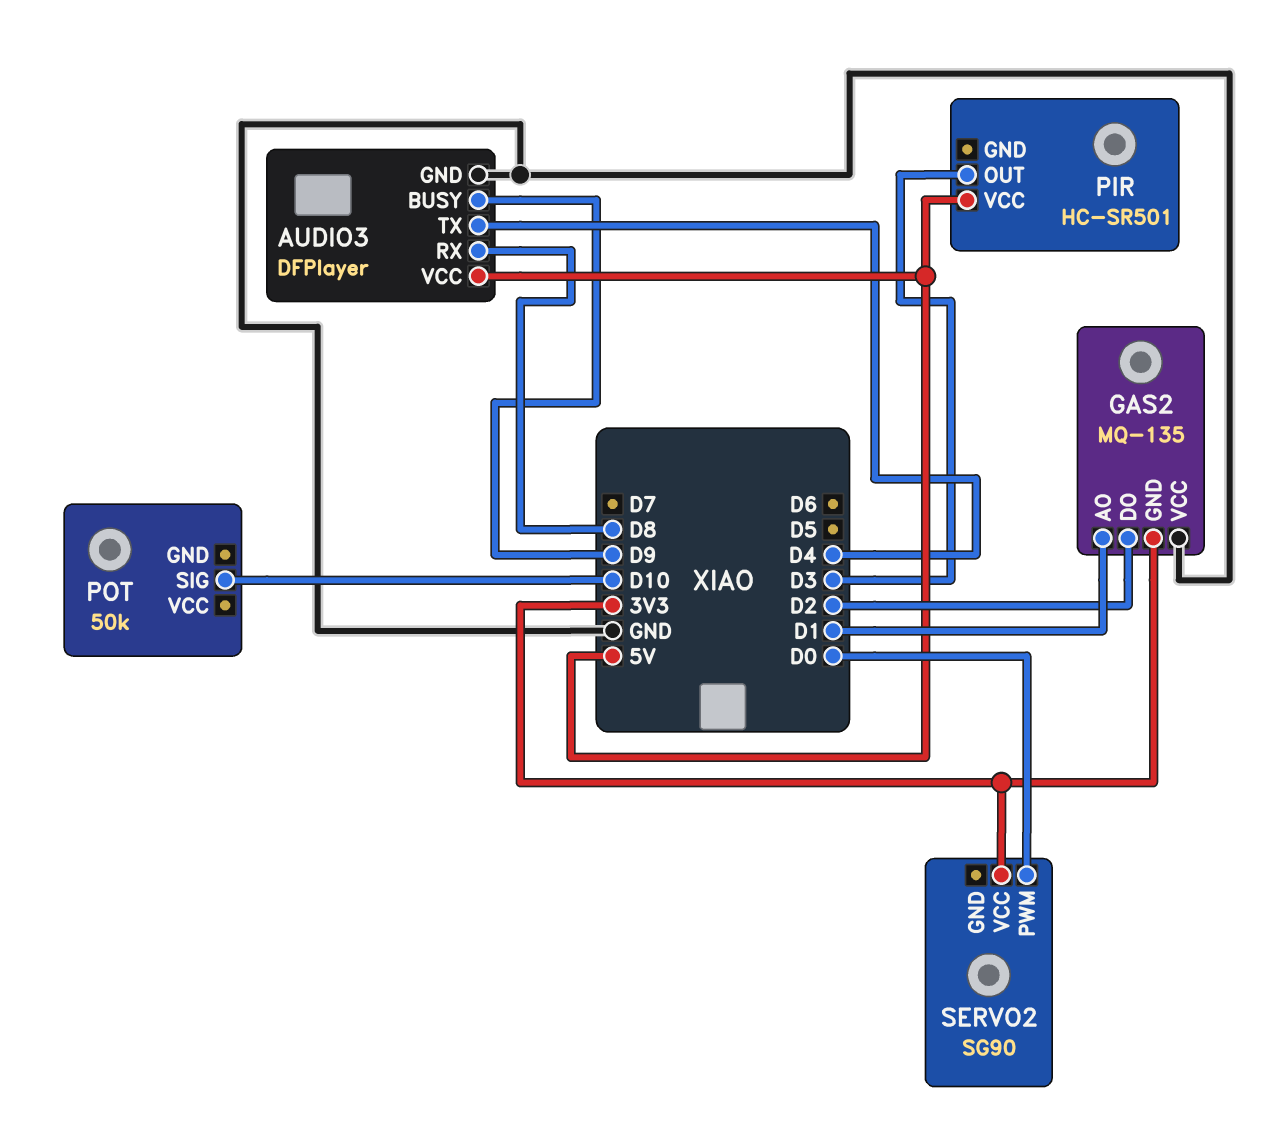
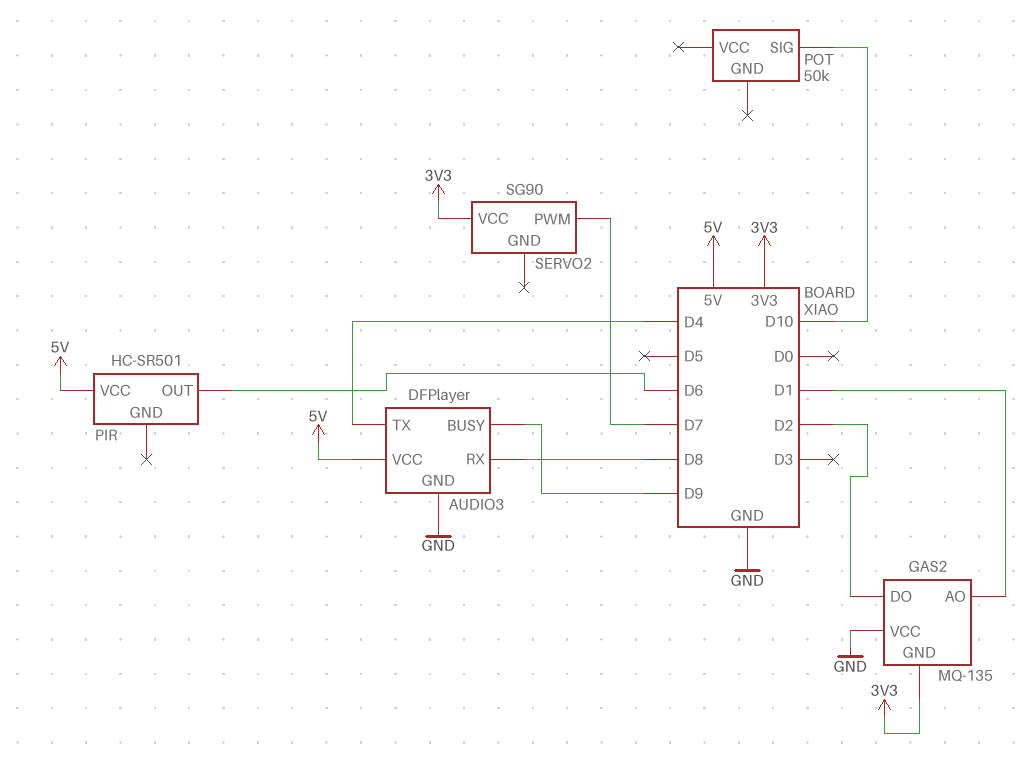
PIR pin OUT: D3 -> D6
SERVO2 pin PWM: D0 -> D7

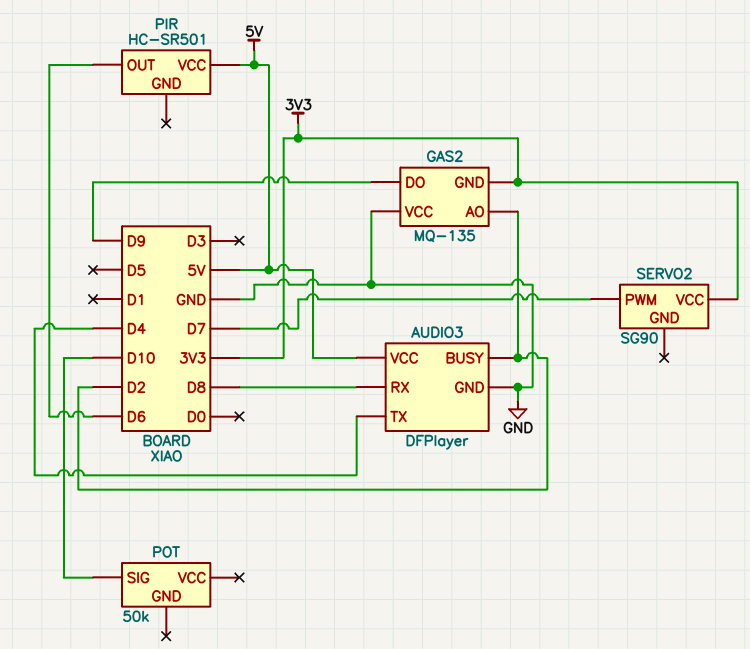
AUDIO3 pin BUSY: D9 -> D2
GAS2 pin AO: D1 -> D2
GAS2 pin DO: D2 -> D9

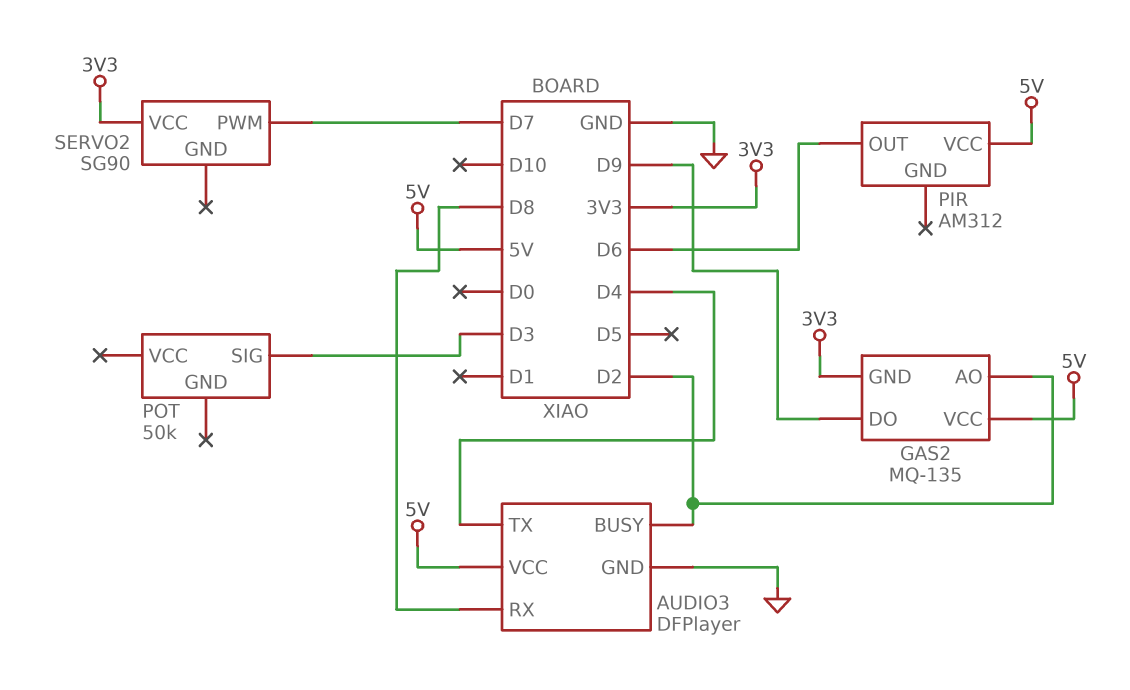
GAS2 pin VCC: GND -> 5V
PIR: HC-SR501 -> AM312
POT pin SIG: D10 -> D3

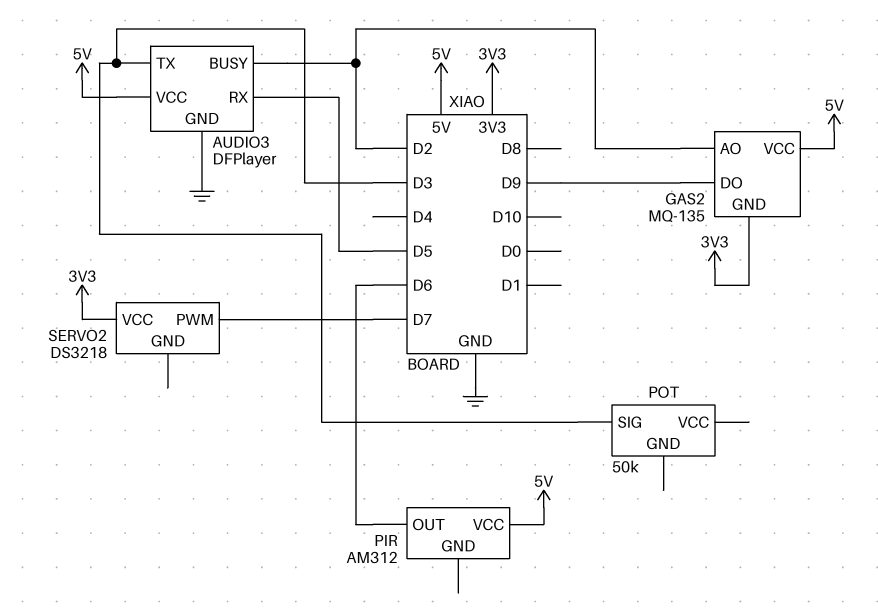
AUDIO3 pin RX: D8 -> D5
AUDIO3 pin TX: D4 -> D3
SERVO2: SG90 -> DS3218

